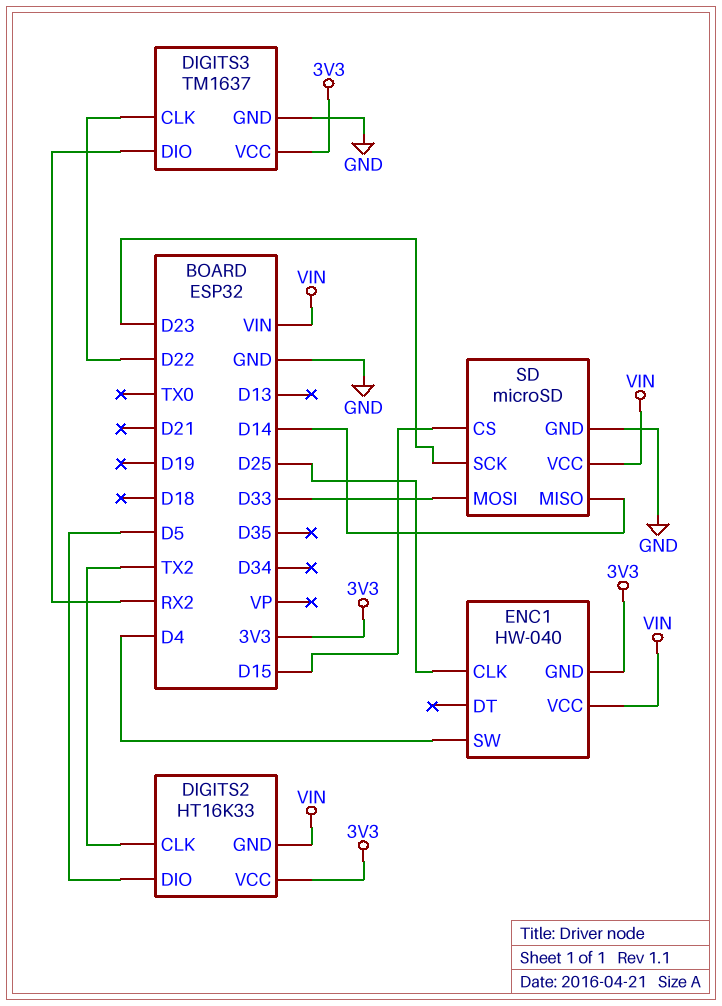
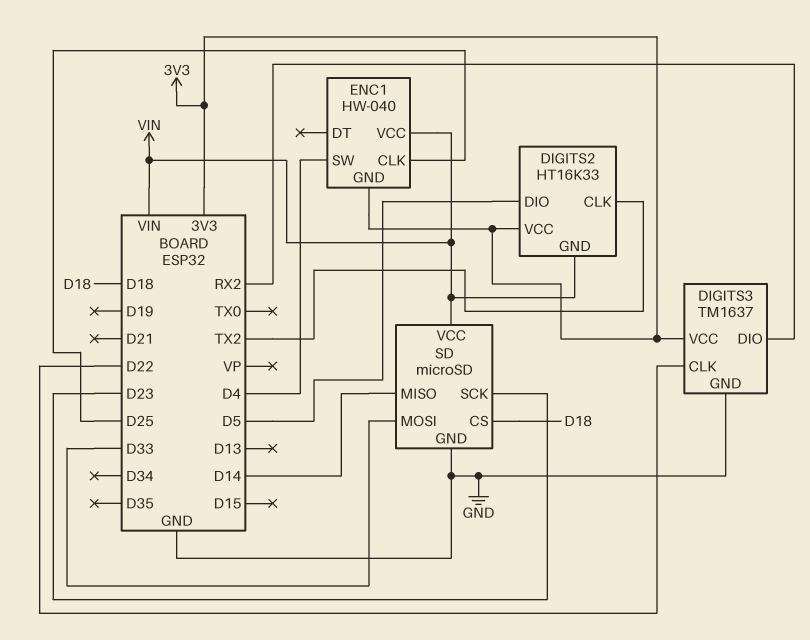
SD pin CS: D15 -> D18

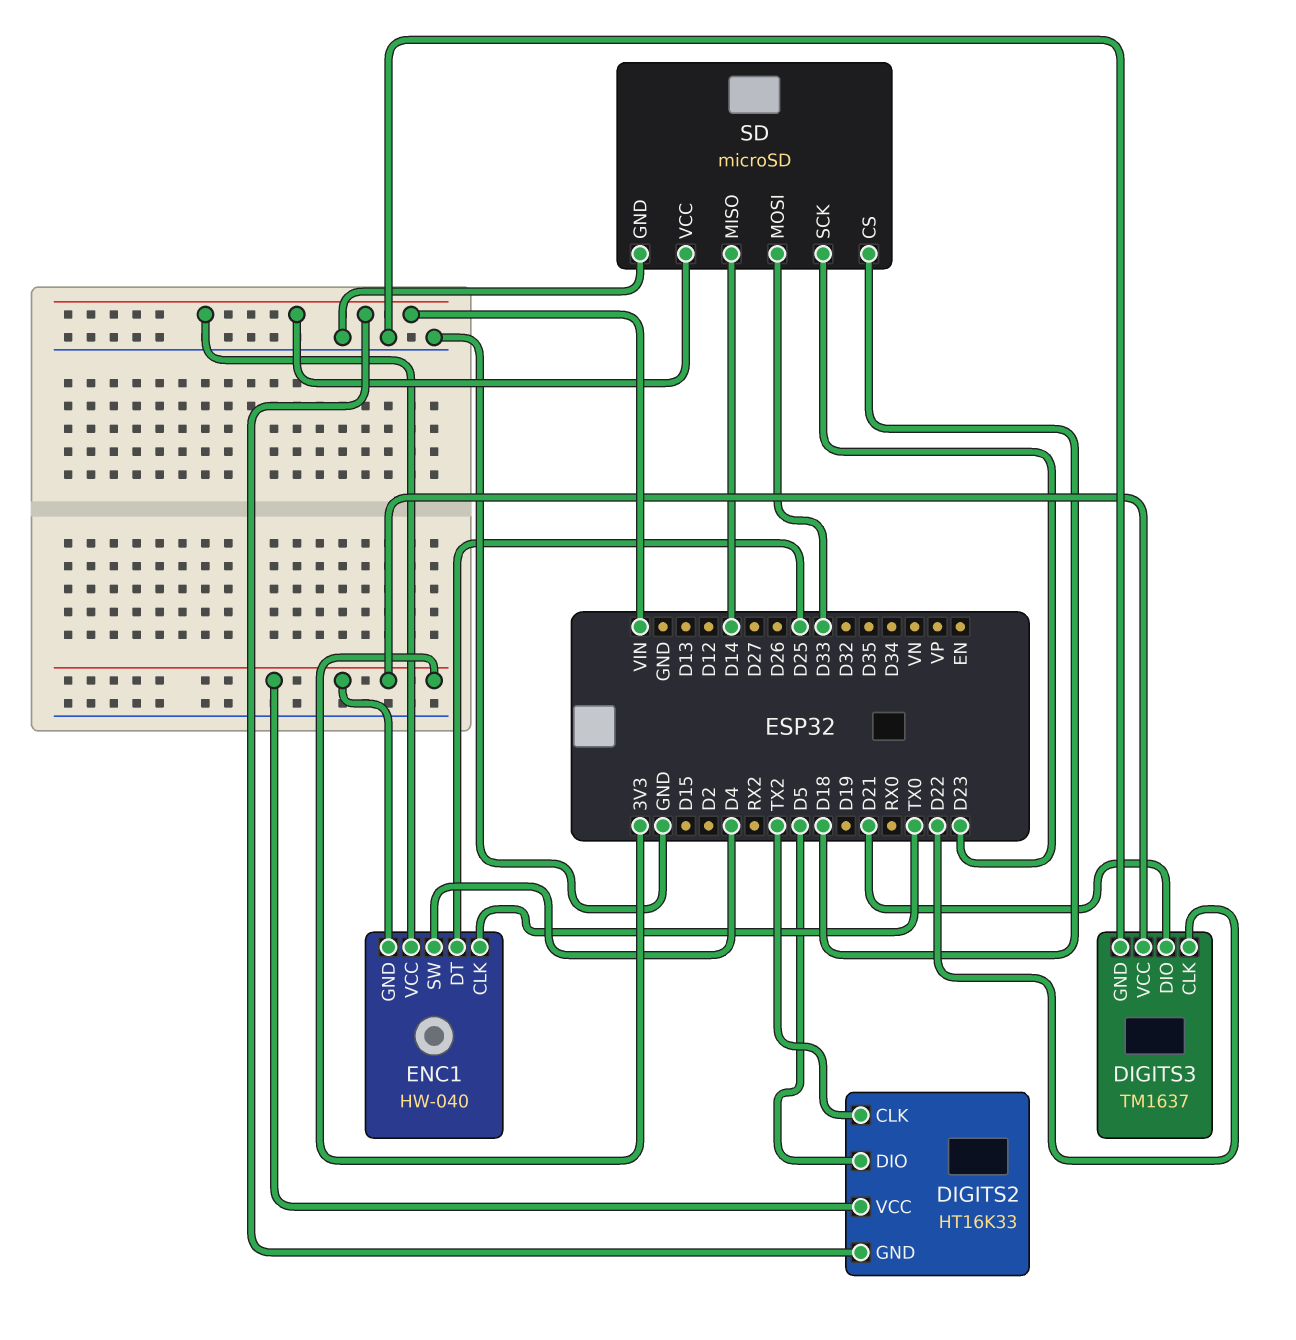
DIGITS3 pin DIO: RX2 -> D21
ENC1 pin CLK: D25 -> TX0
ENC1 pin DT: none -> D25

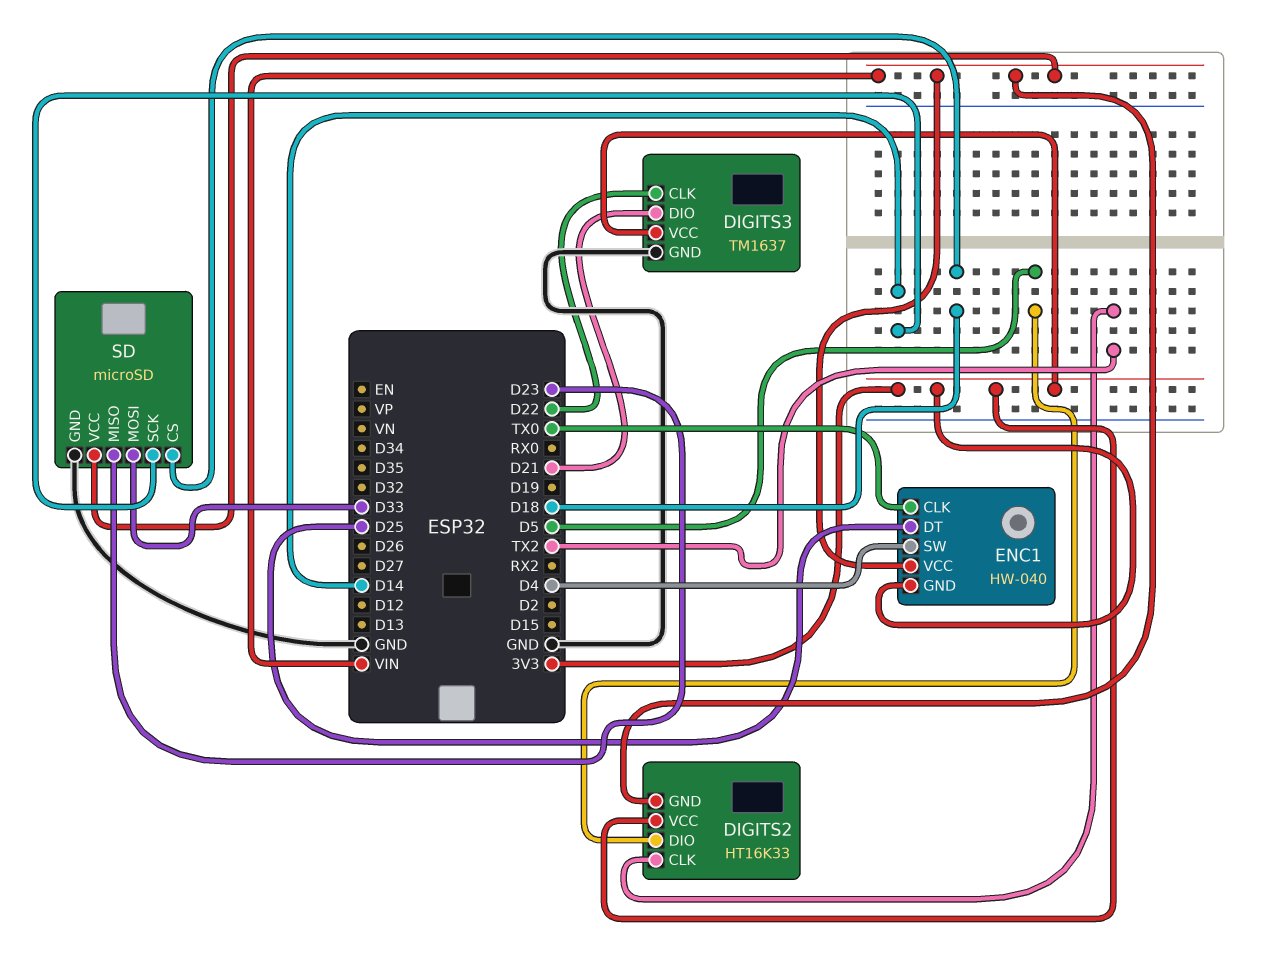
SD pin MISO: D14 -> D23
SD pin SCK: D23 -> D14

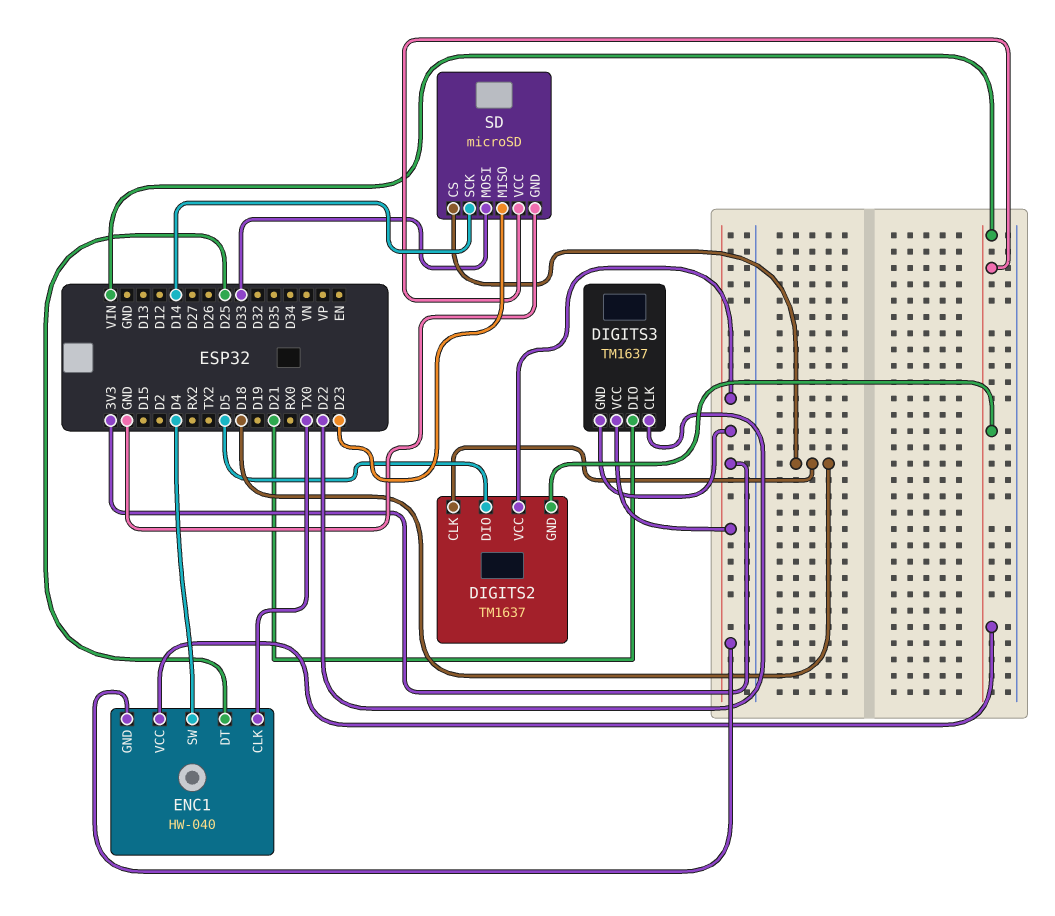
DIGITS2: HT16K33 -> TM1637
DIGITS2 pin CLK: TX2 -> D18
DIGITS3 pin GND: GND -> 3V3

